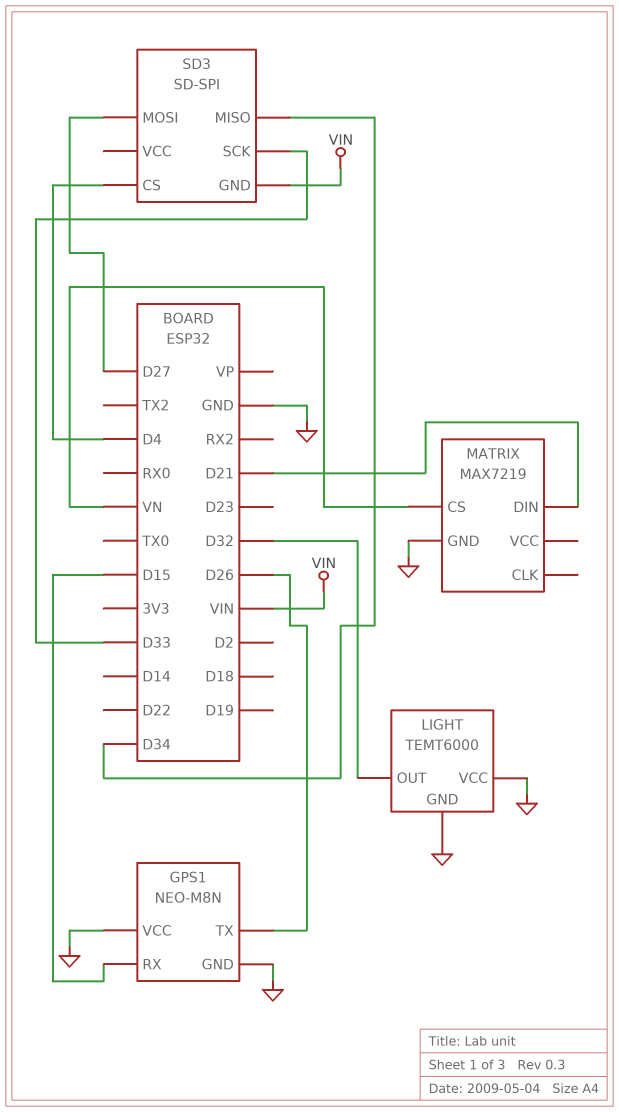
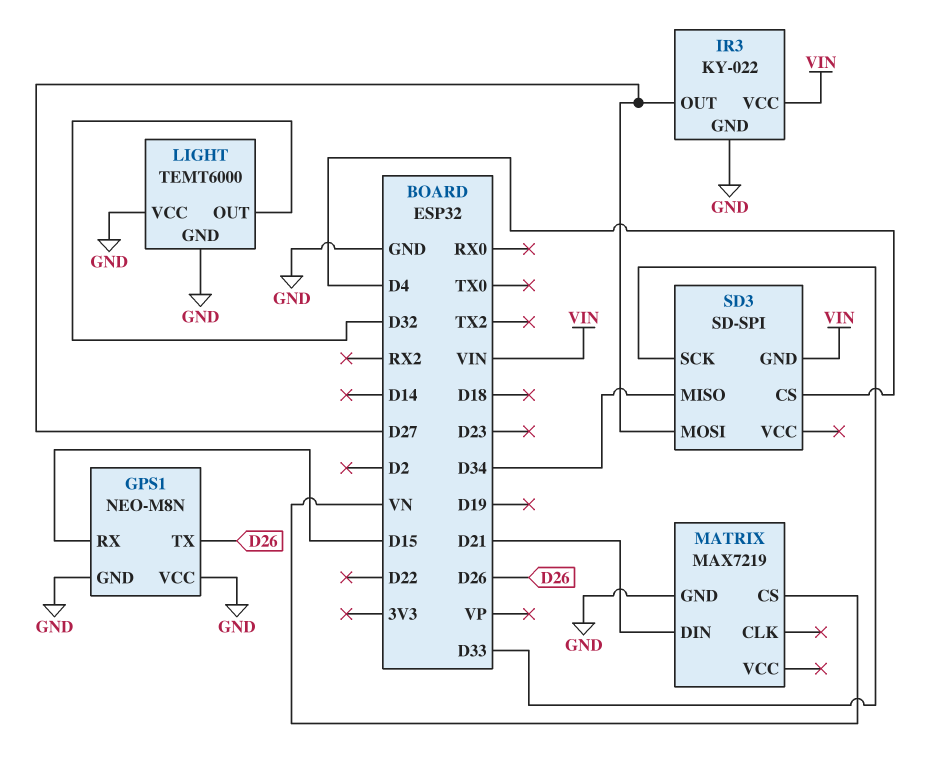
IR3: none -> KY-022
IR3 pin GND: none -> GND
IR3 pin OUT: none -> D27
IR3 pin VCC: none -> VIN

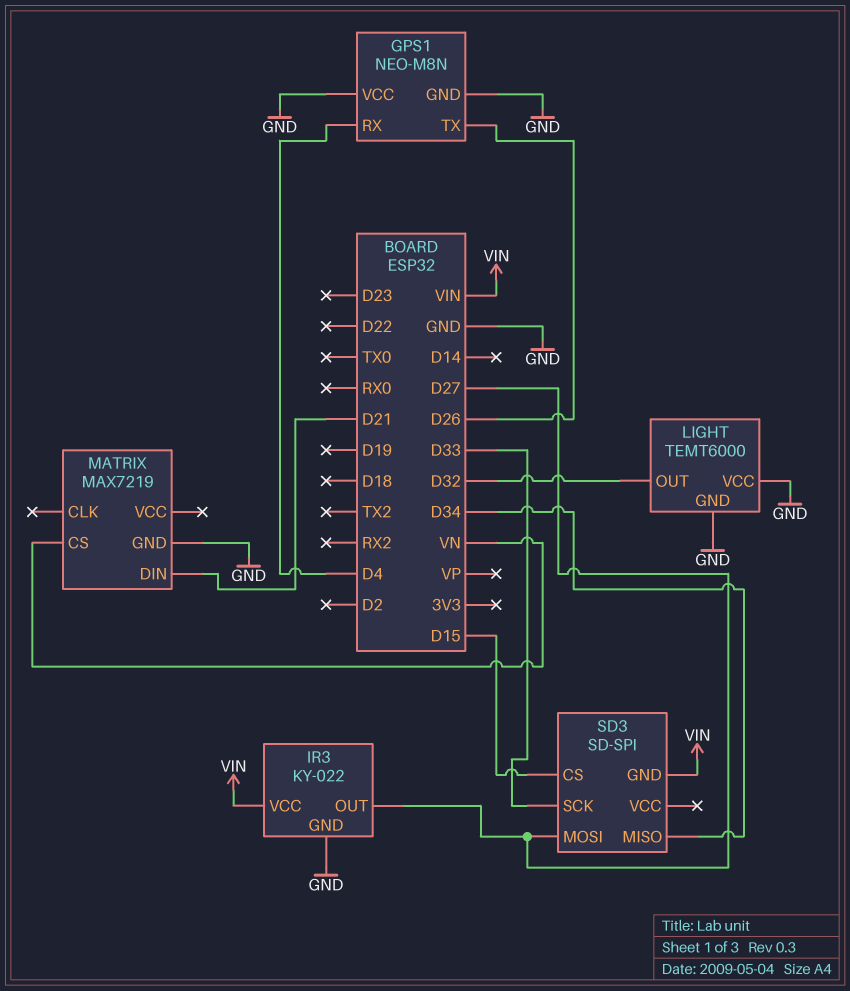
GPS1 pin RX: D15 -> D4
SD3 pin CS: D4 -> D15

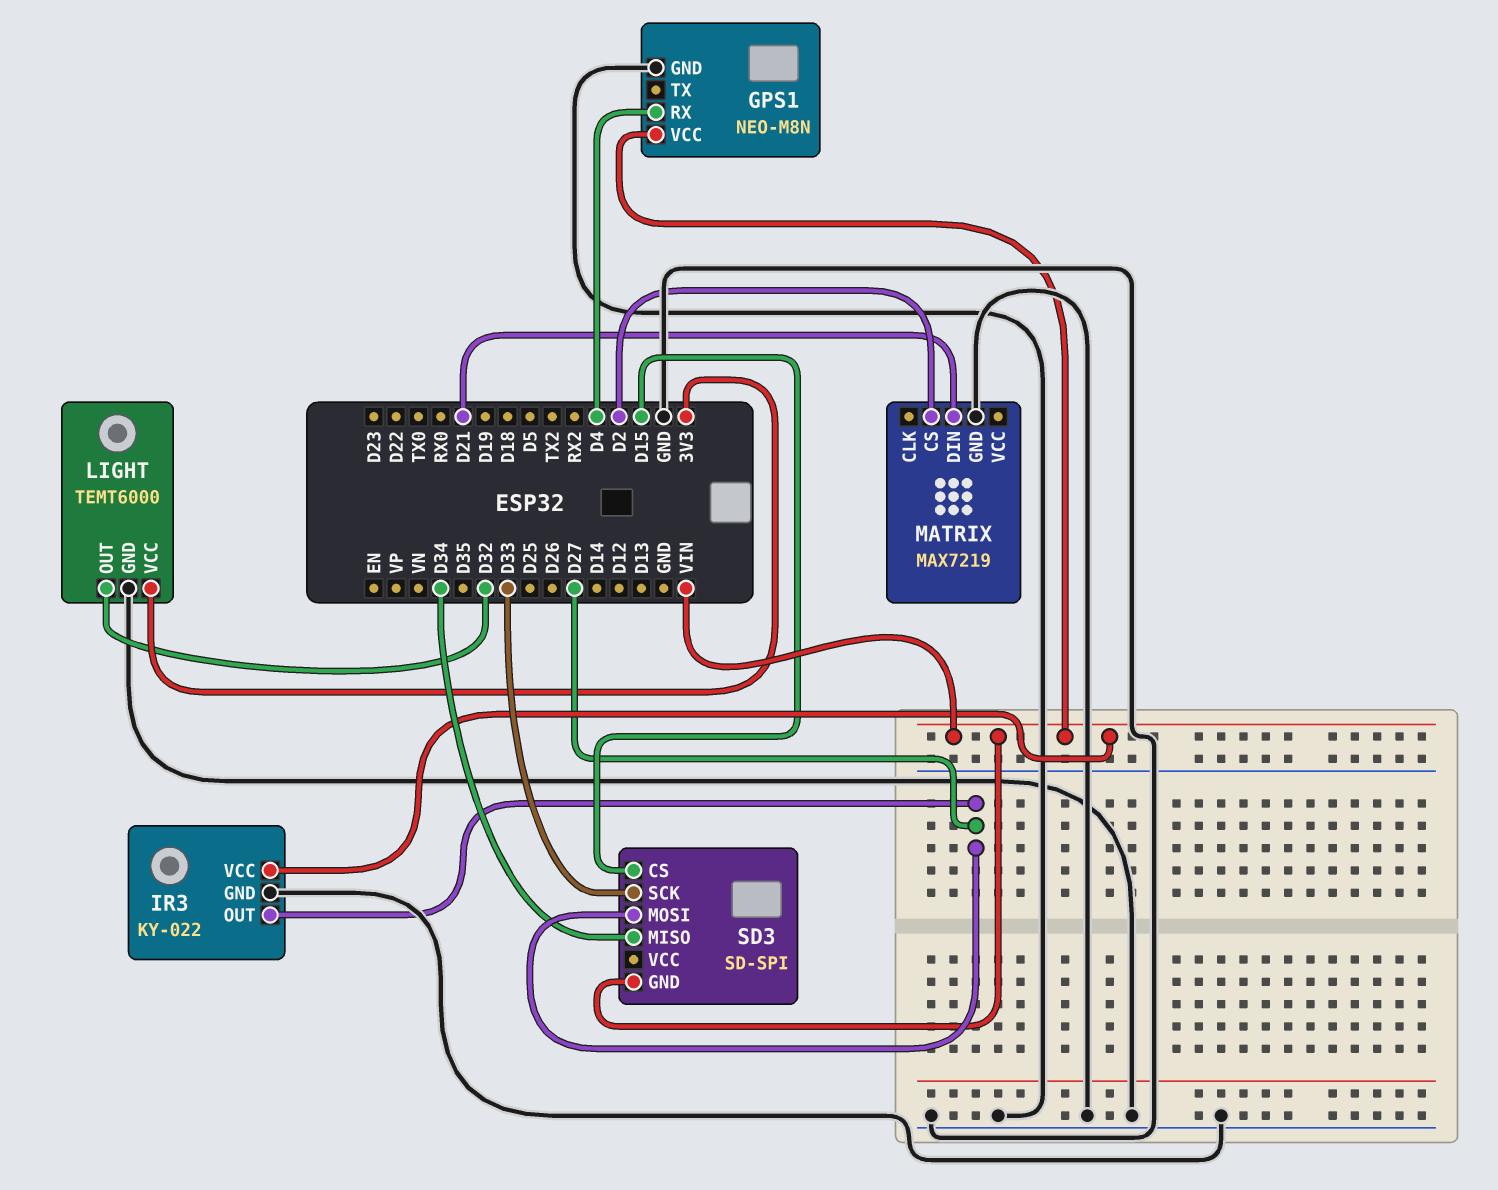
GPS1 pin TX: D26 -> none
GPS1 pin VCC: GND -> VIN
LIGHT pin VCC: GND -> 3V3
MATRIX pin CS: VN -> D2

